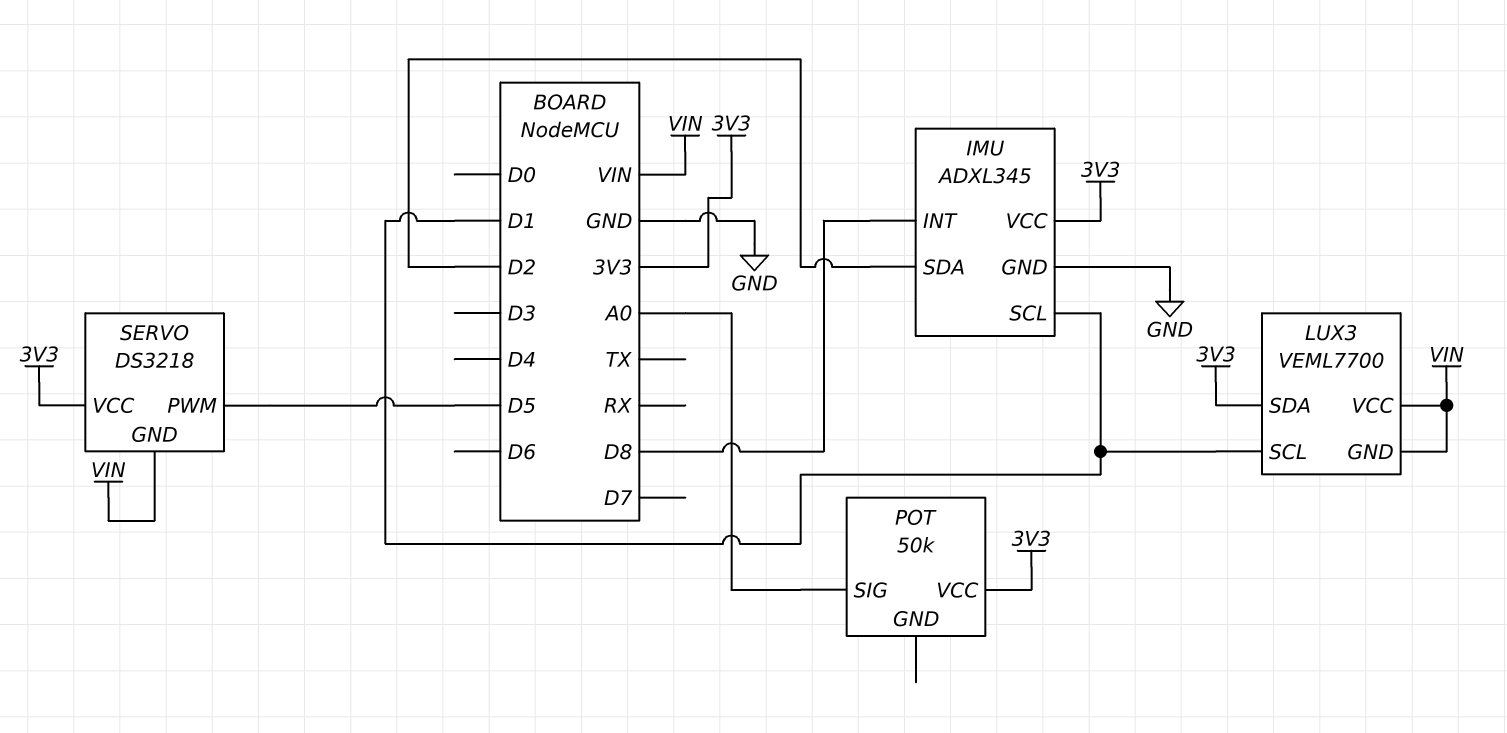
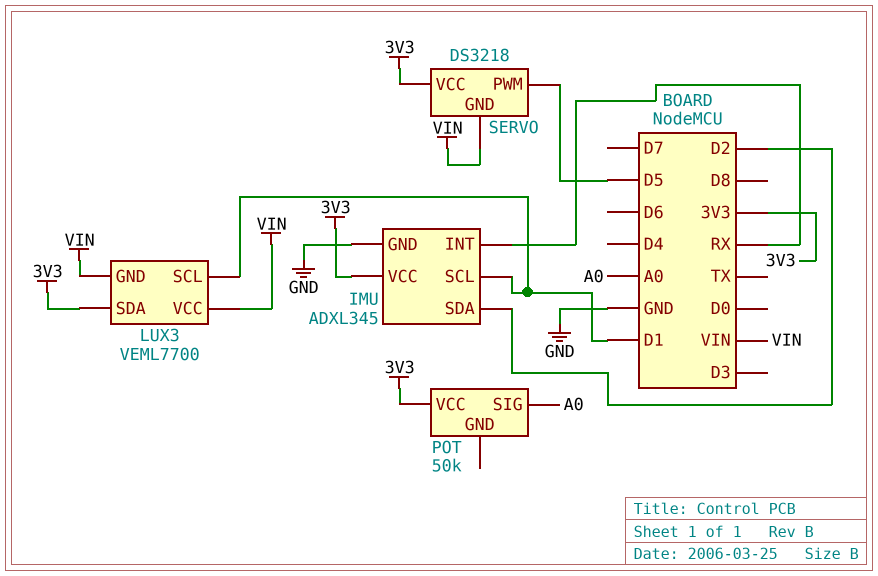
IMU pin INT: D8 -> RX

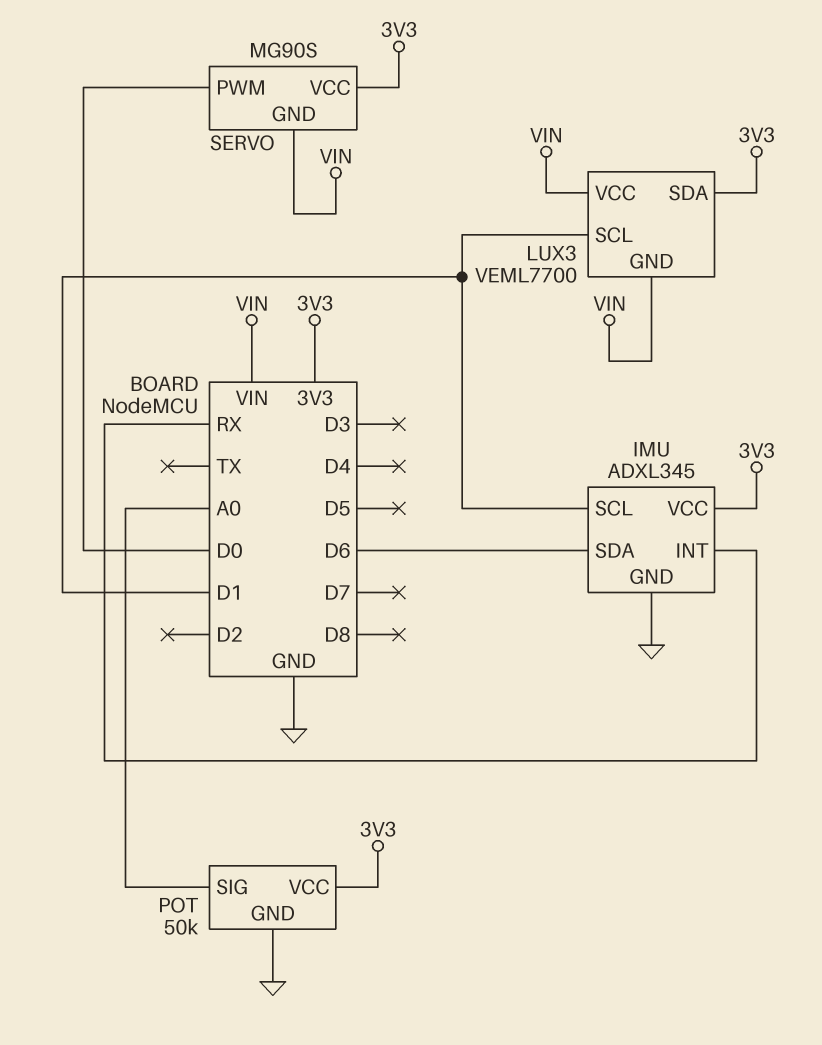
IMU pin SDA: D2 -> D6
POT pin GND: none -> GND
SERVO: DS3218 -> MG90S
SERVO pin PWM: D5 -> D0

